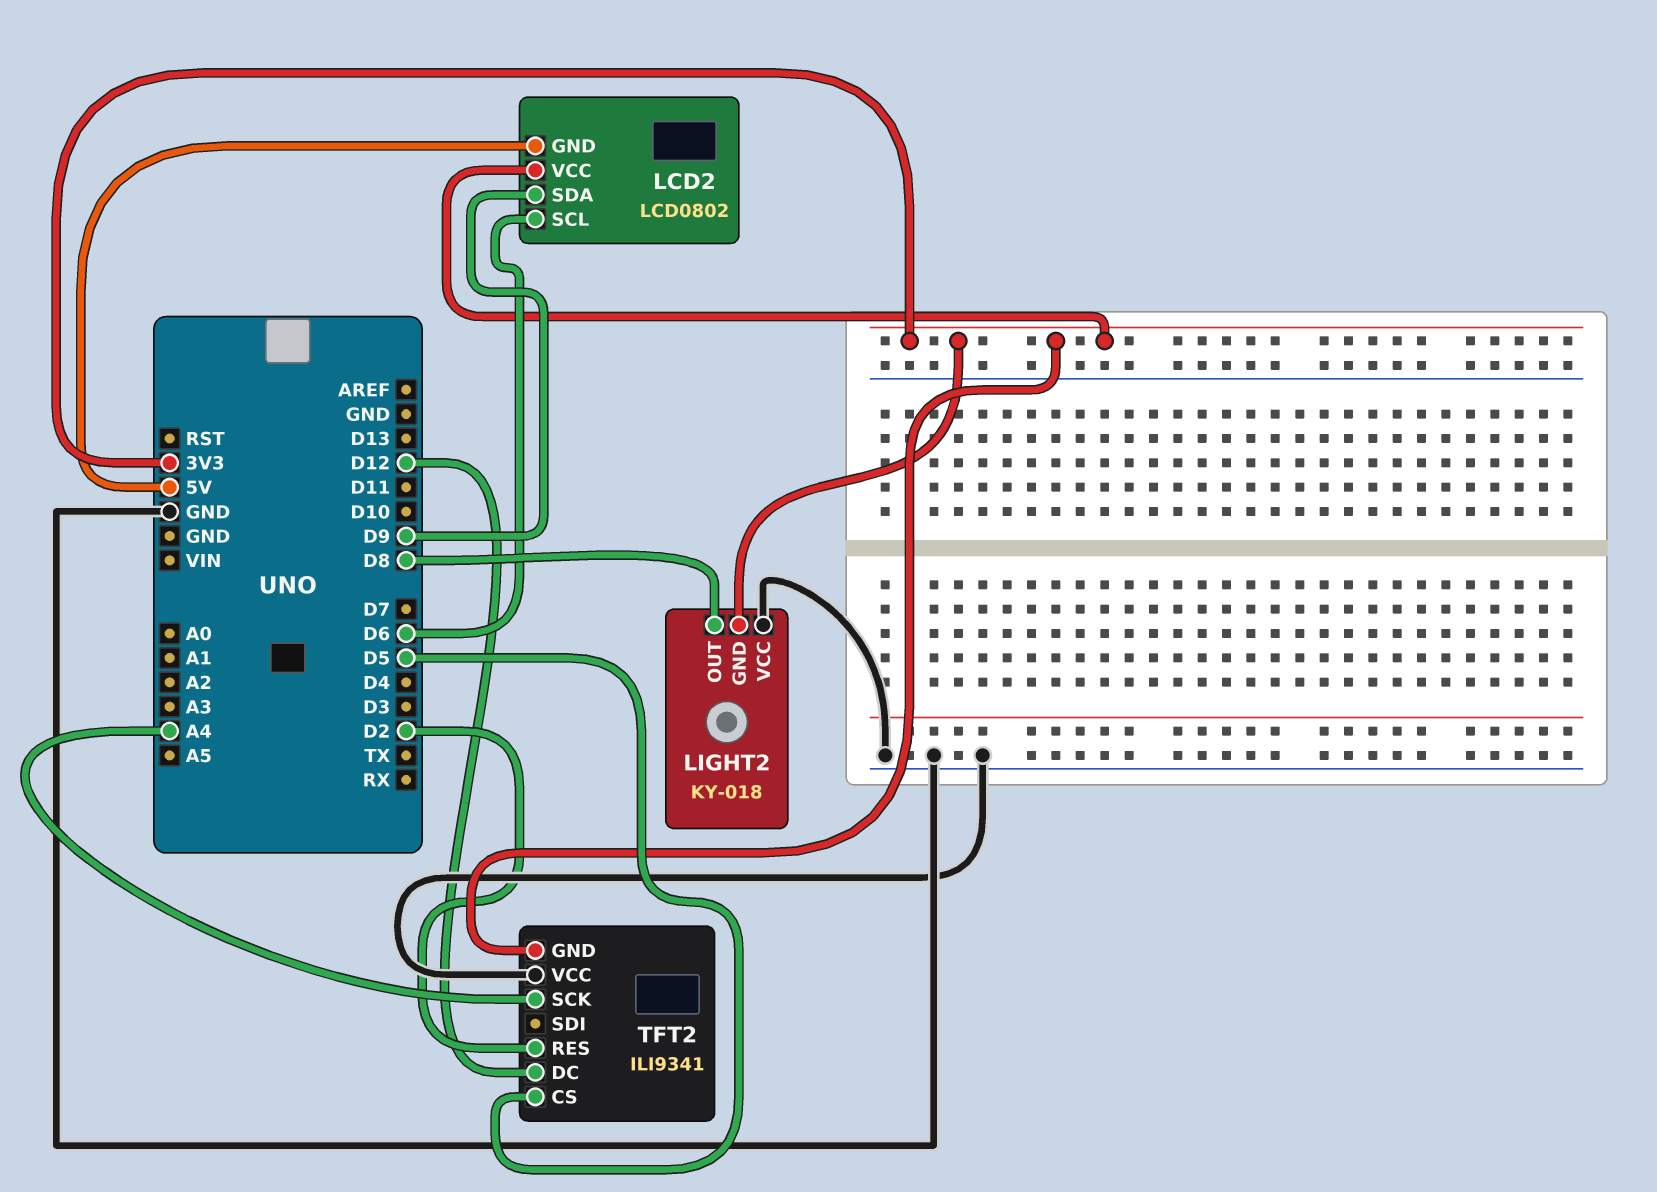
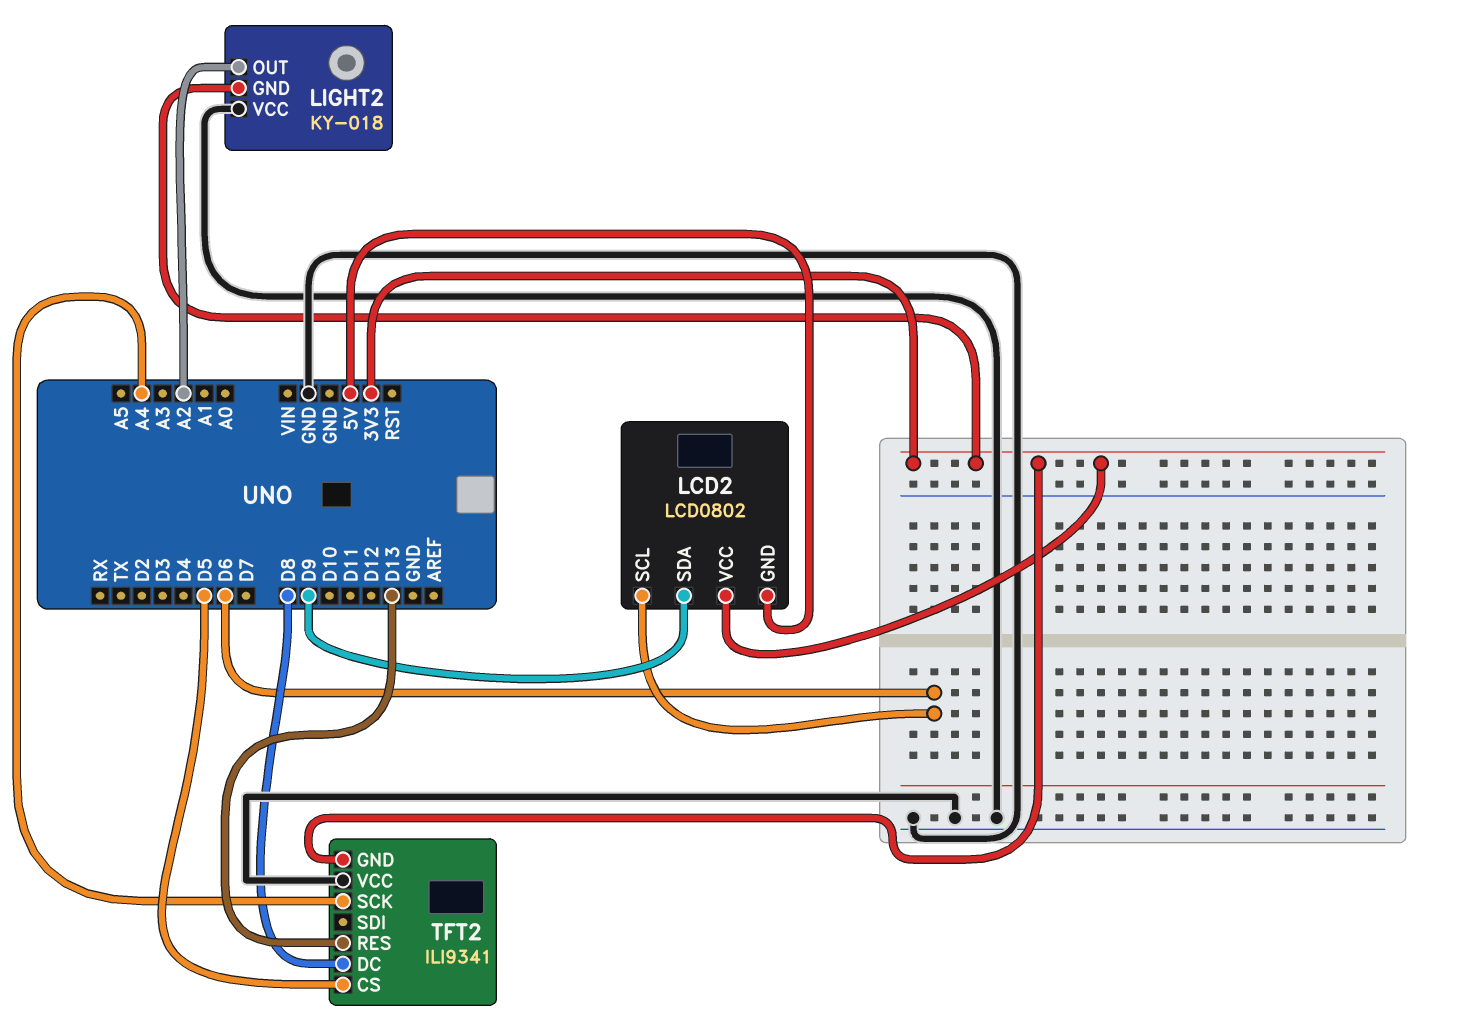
LIGHT2 pin OUT: D8 -> A2
TFT2 pin DC: D12 -> D8
TFT2 pin RES: D2 -> D13

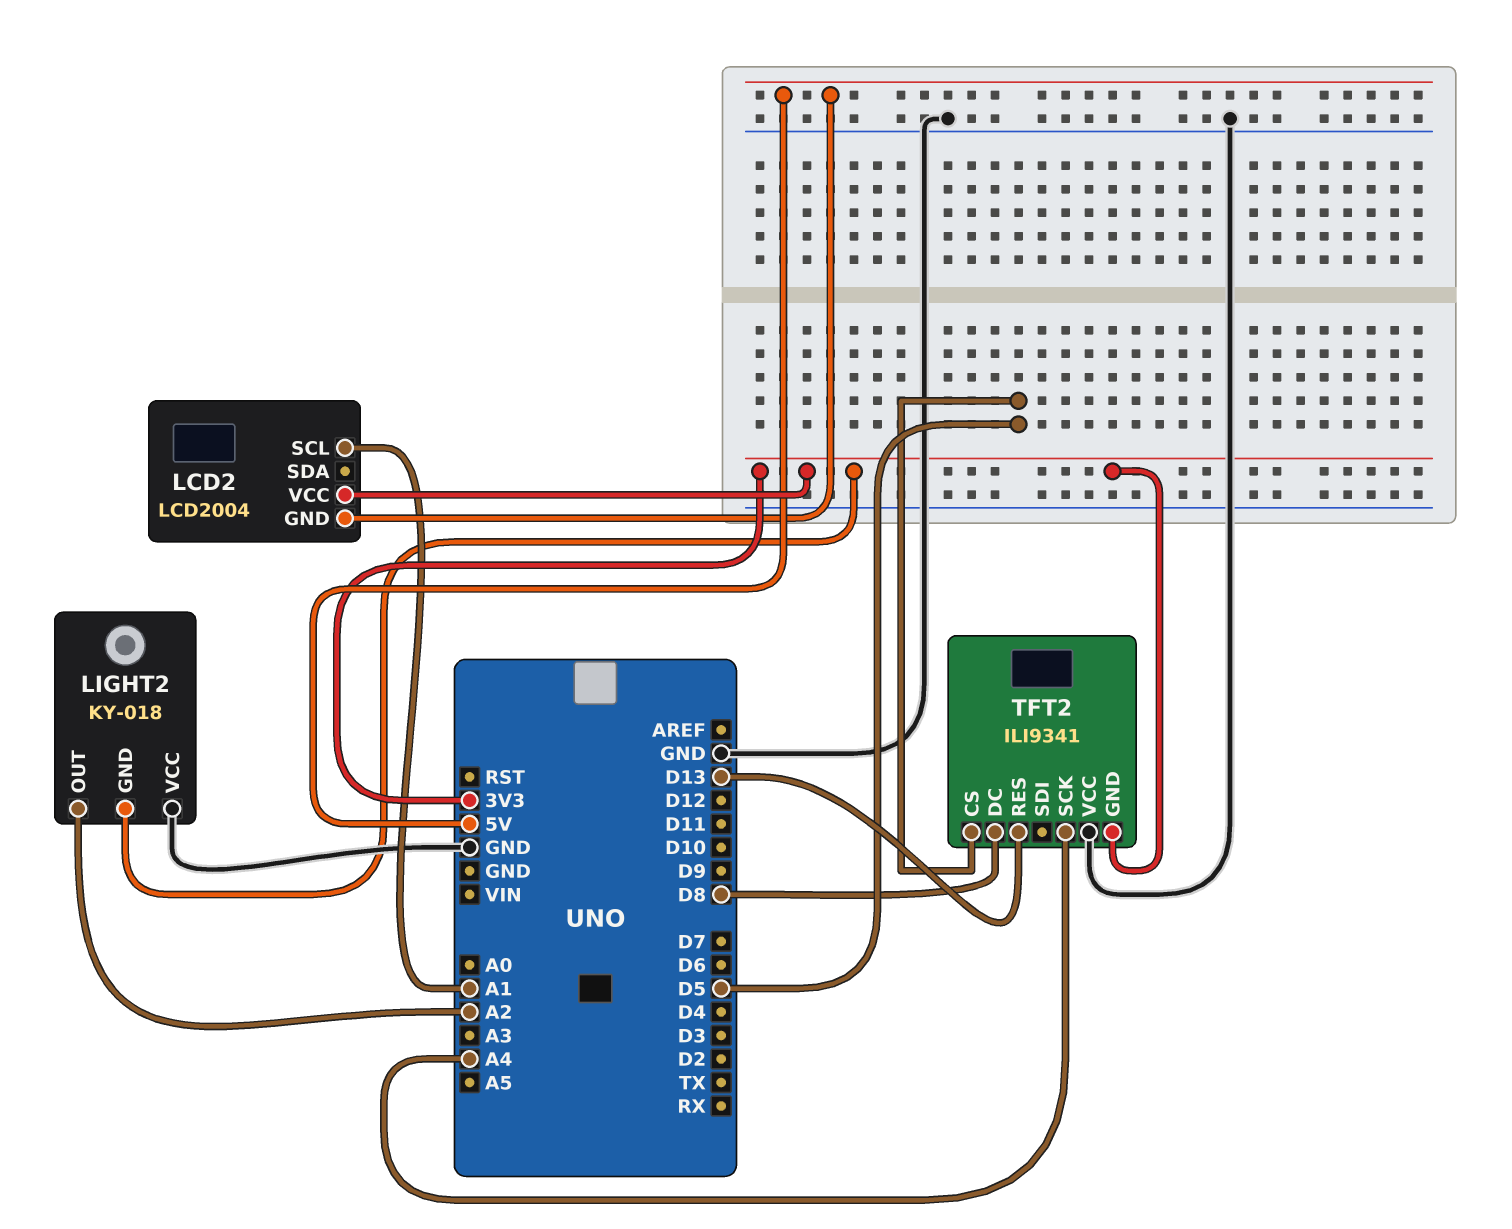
LCD2: LCD0802 -> LCD2004
LCD2 pin SCL: D6 -> A1
LCD2 pin SDA: D9 -> none

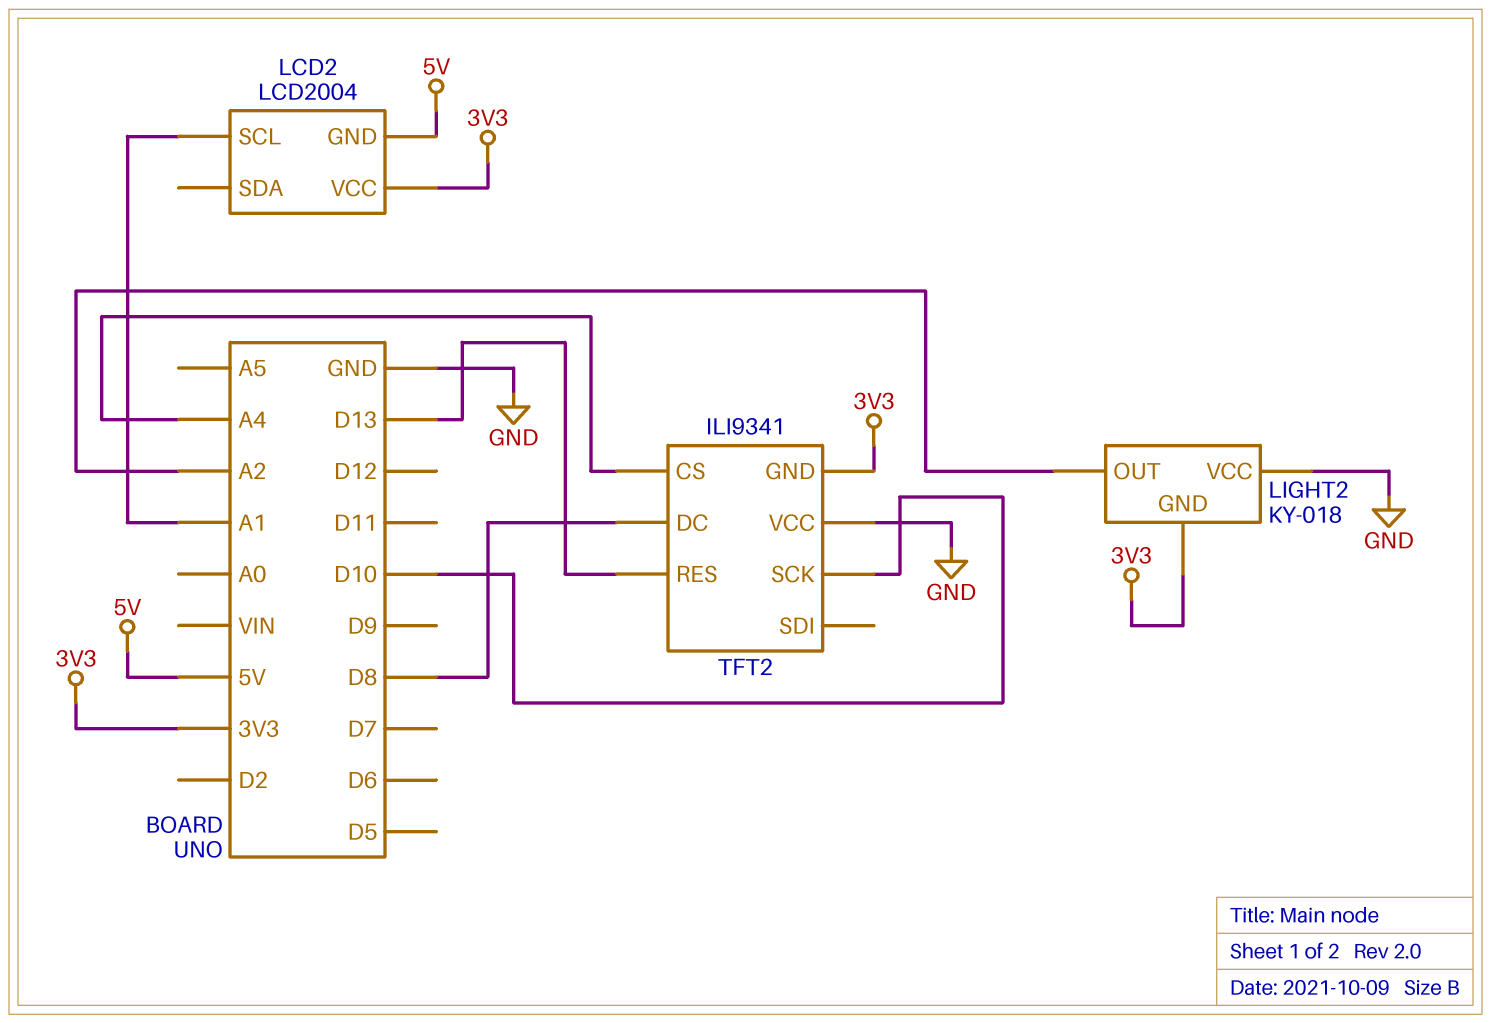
TFT2 pin CS: D5 -> A4
TFT2 pin SCK: A4 -> D10

